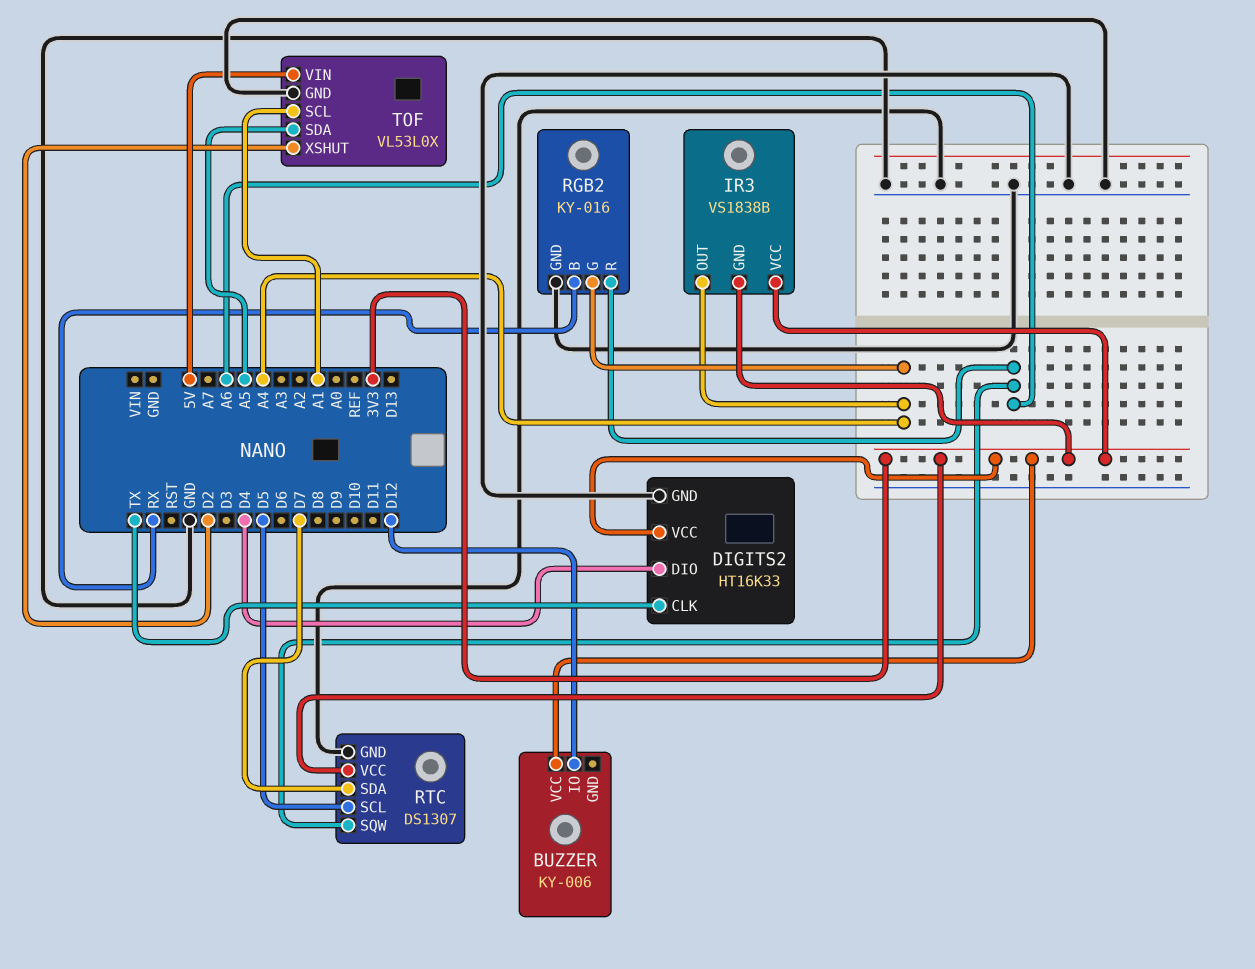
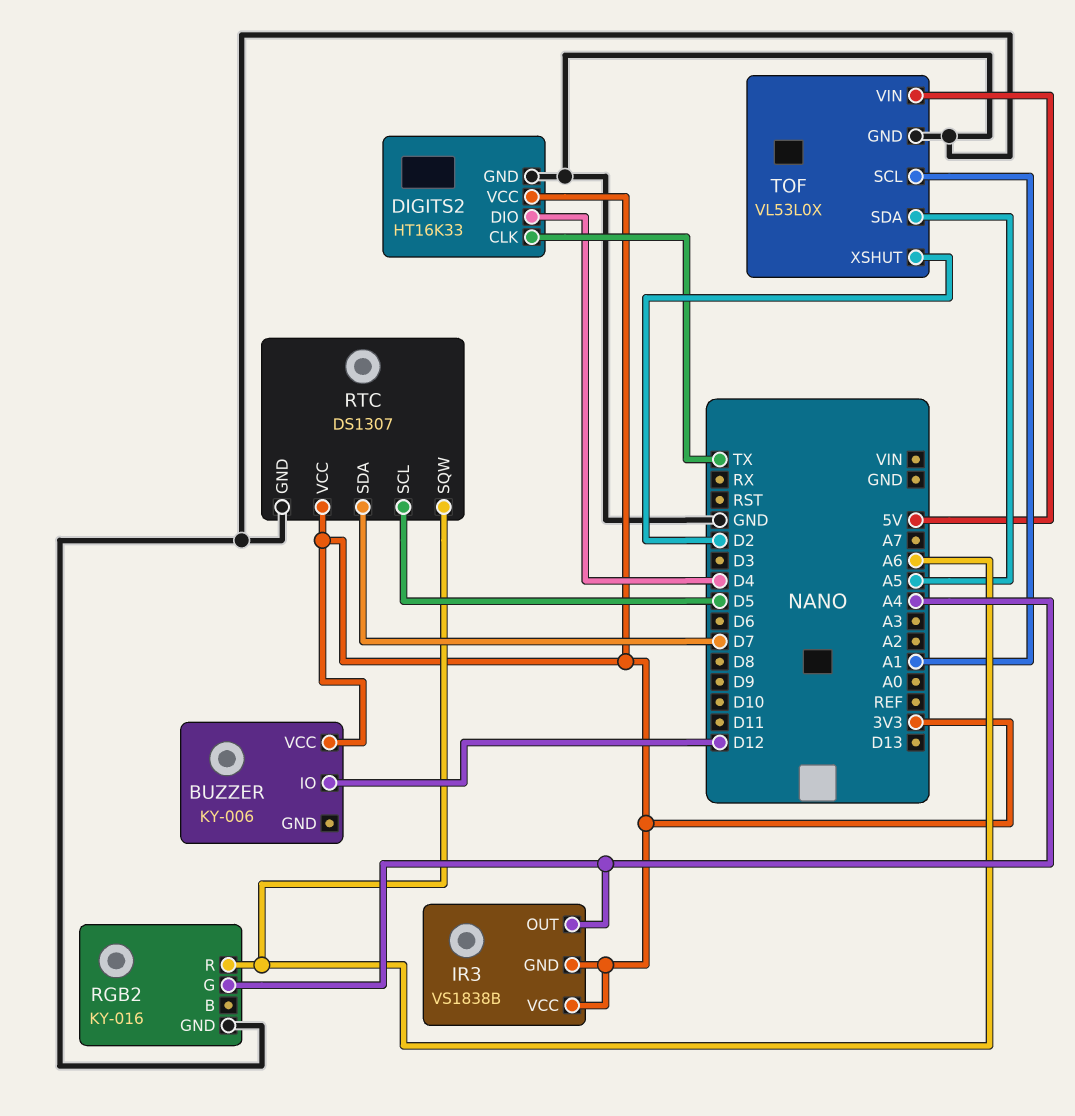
RGB2 pin B: RX -> none

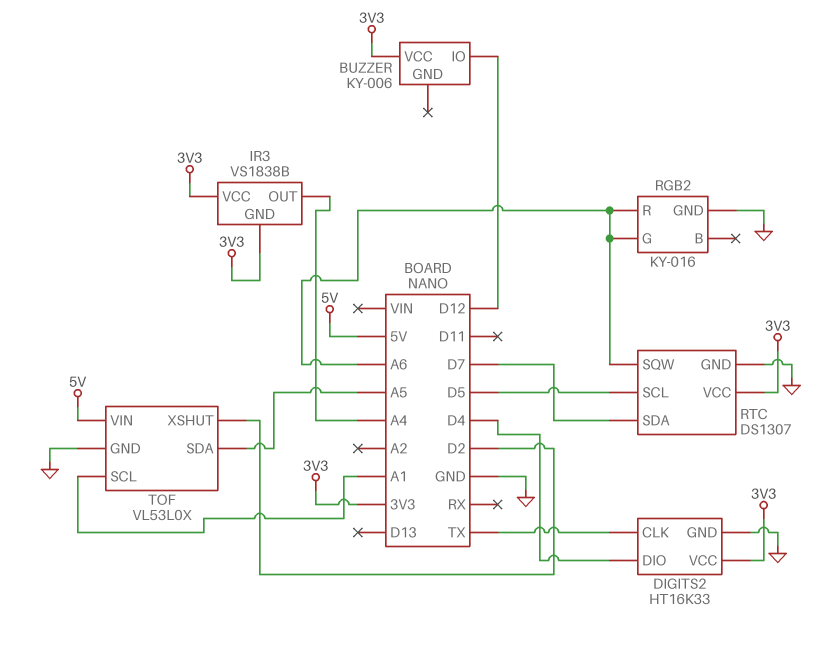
RGB2 pin G: A4 -> A6

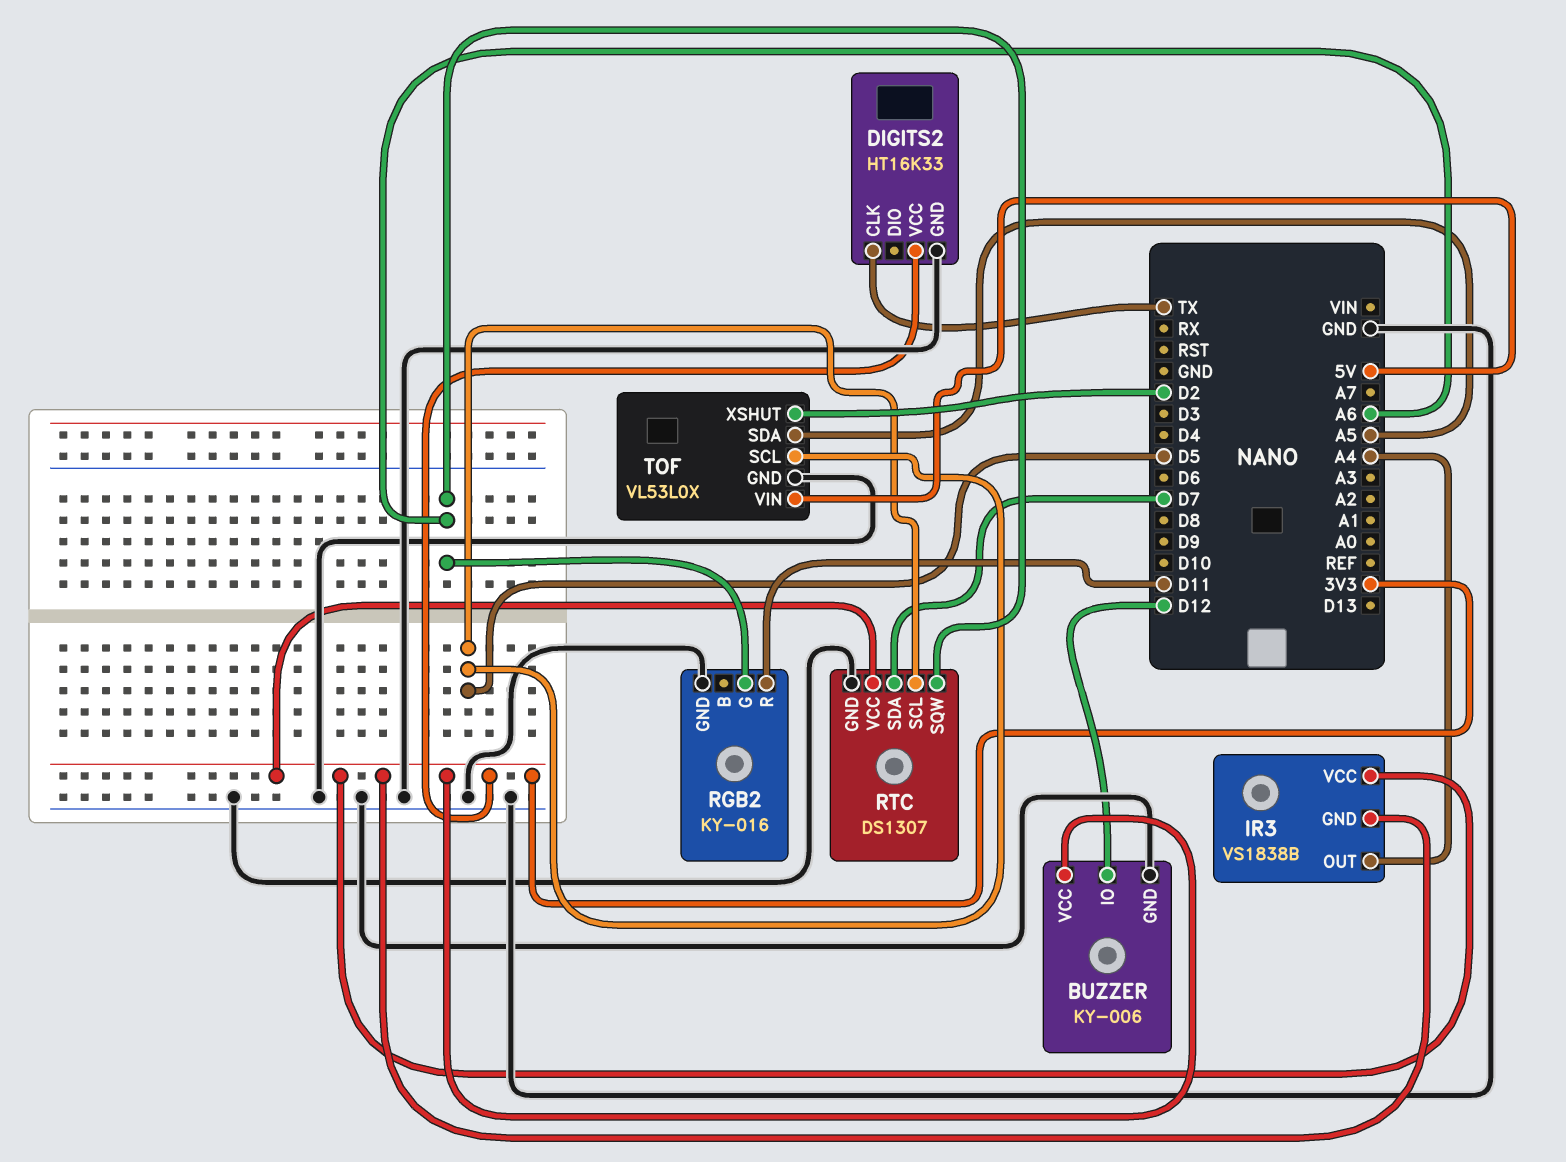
BUZZER pin GND: none -> GND
DIGITS2 pin DIO: D4 -> none
RGB2 pin R: A6 -> D11
TOF pin SCL: A1 -> D5

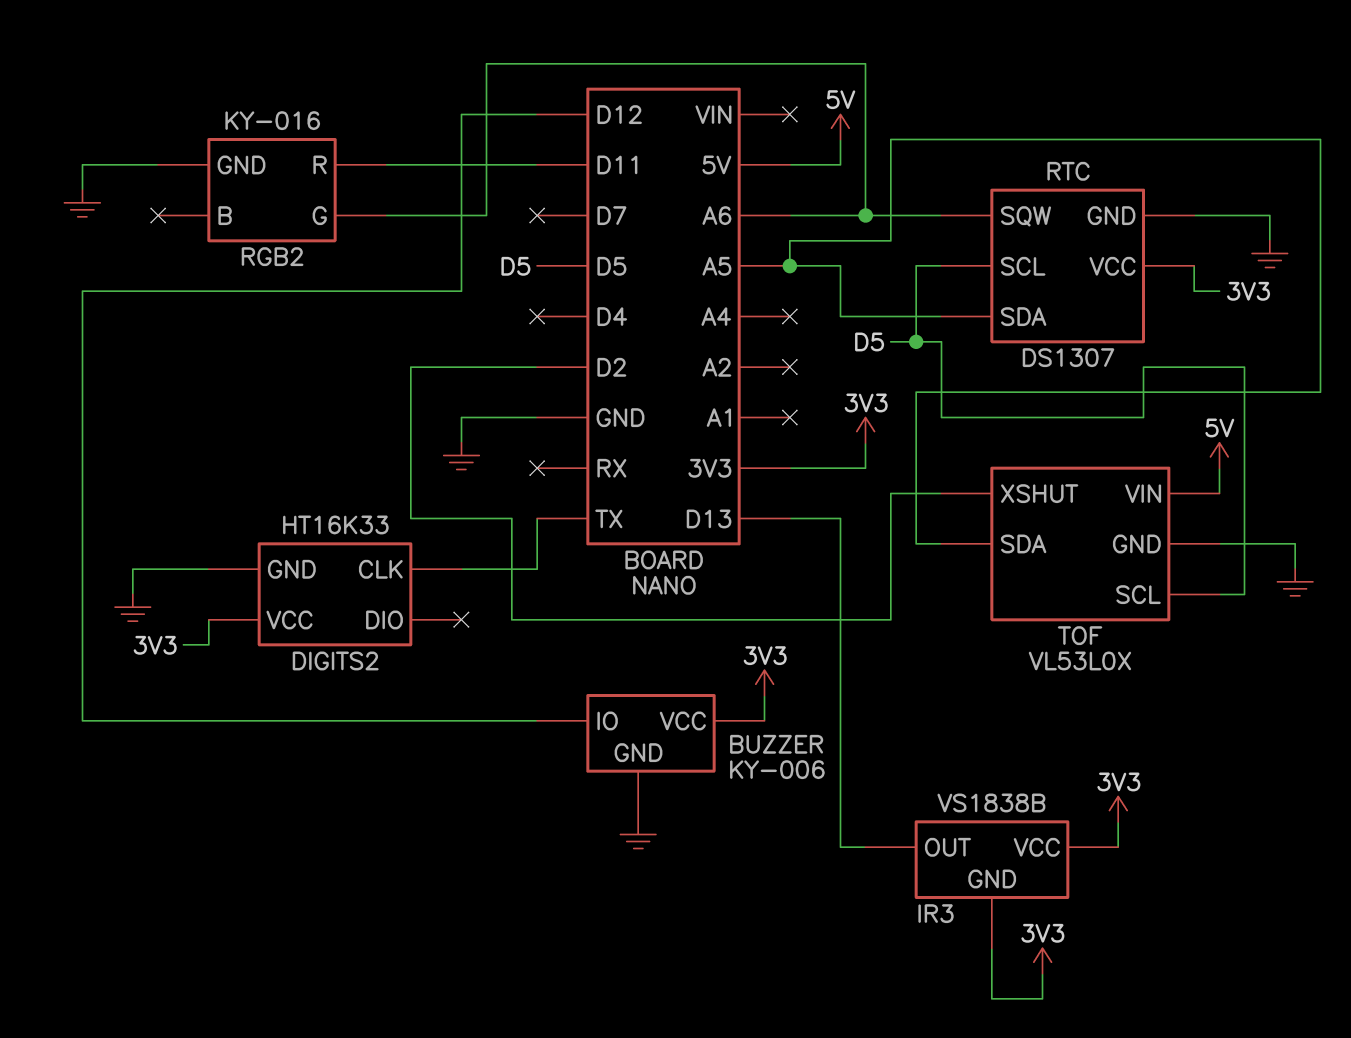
IR3 pin OUT: A4 -> D13
RTC pin SDA: D7 -> A5

